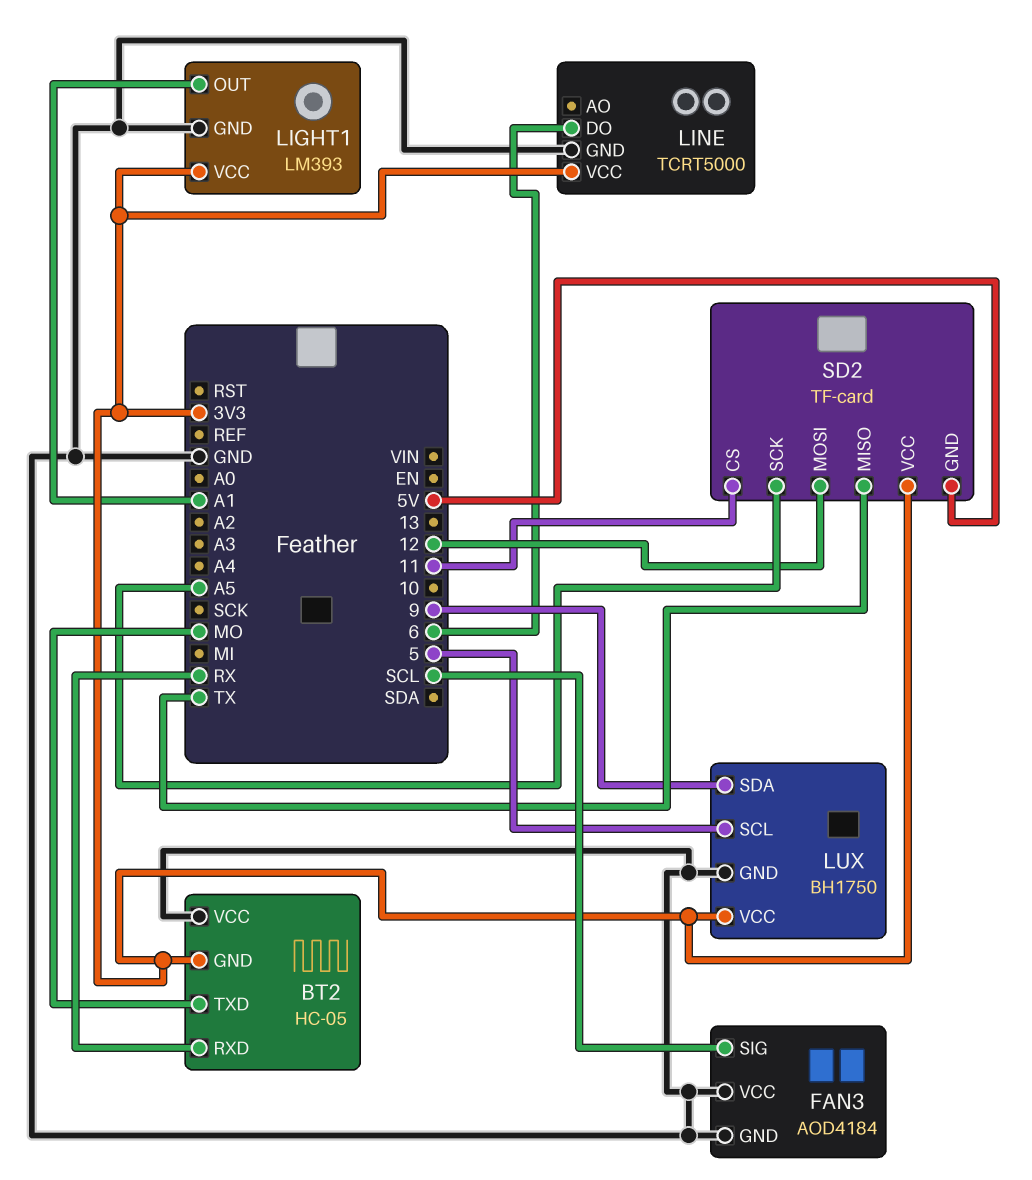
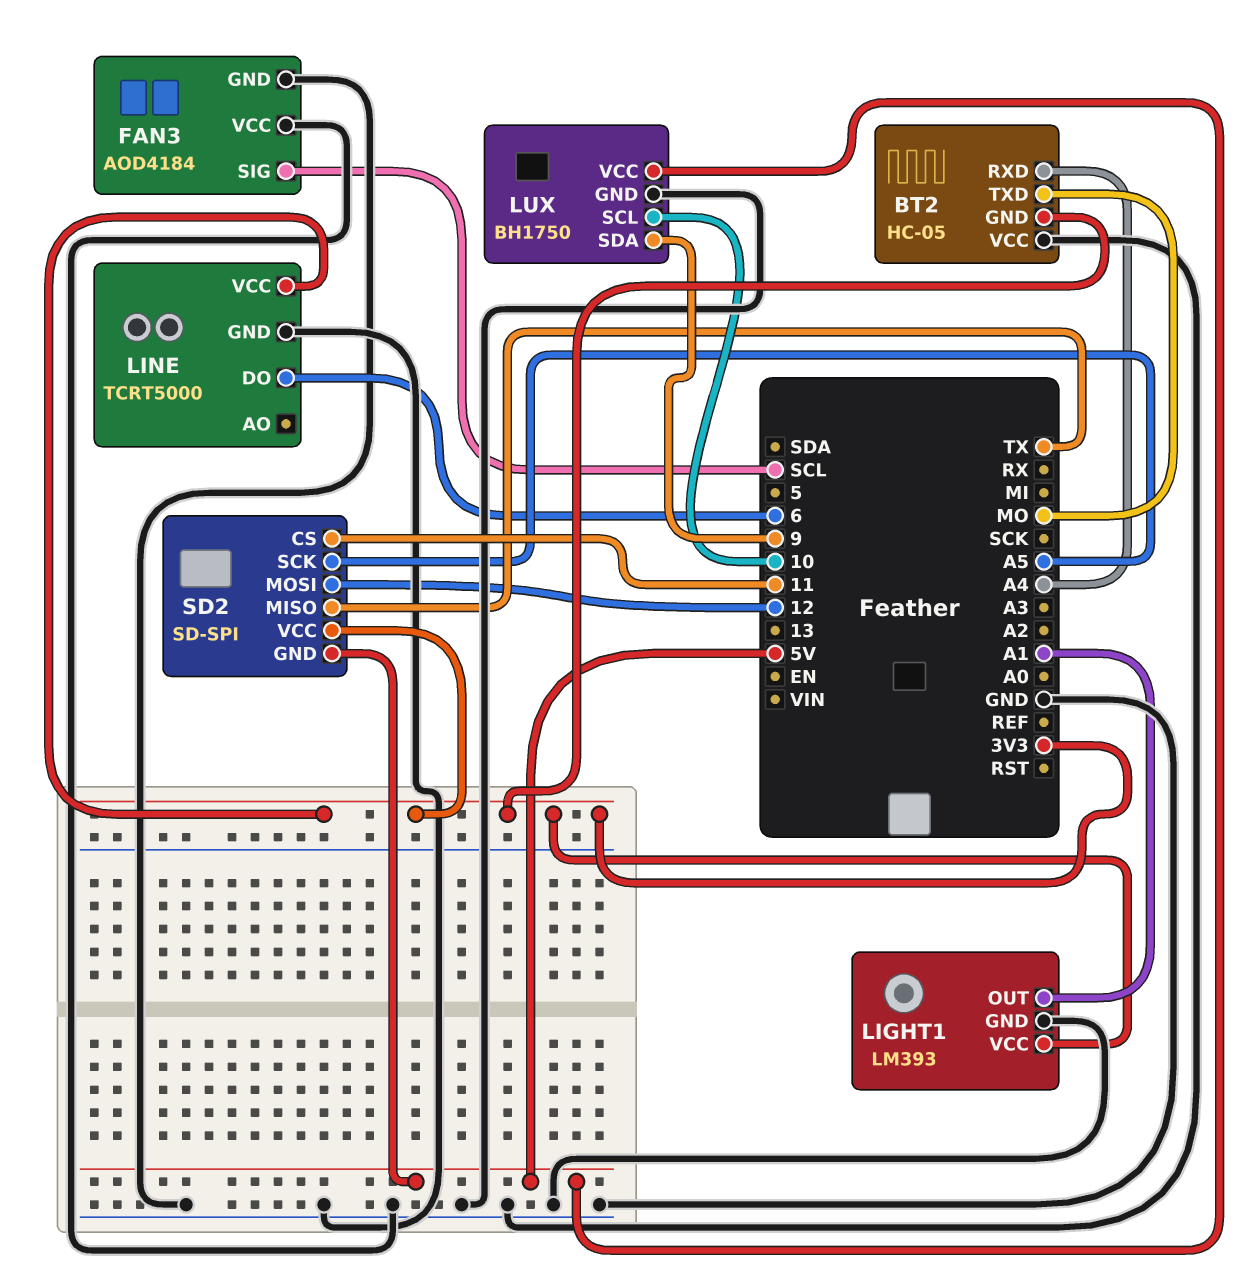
BT2 pin RXD: RX -> A4
LUX pin SCL: 5 -> 10
LUX pin VCC: 3V3 -> 5V
SD2: TF-card -> SD-SPI

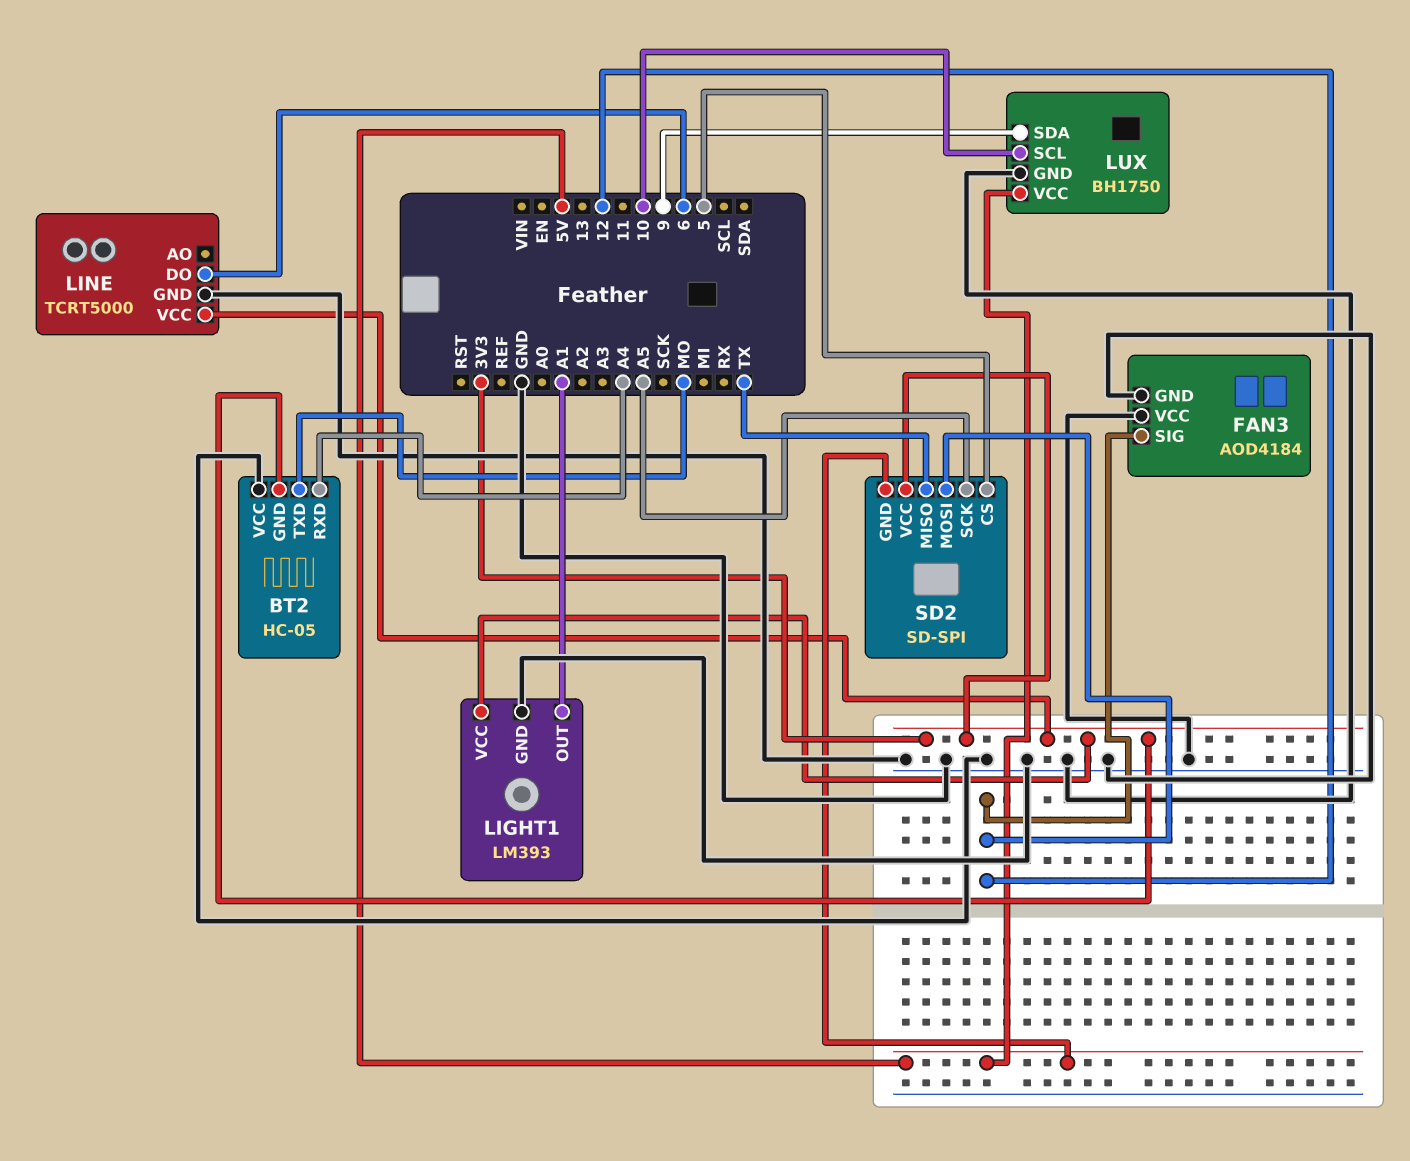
FAN3 pin SIG: SCL -> 12
SD2 pin CS: 11 -> 5

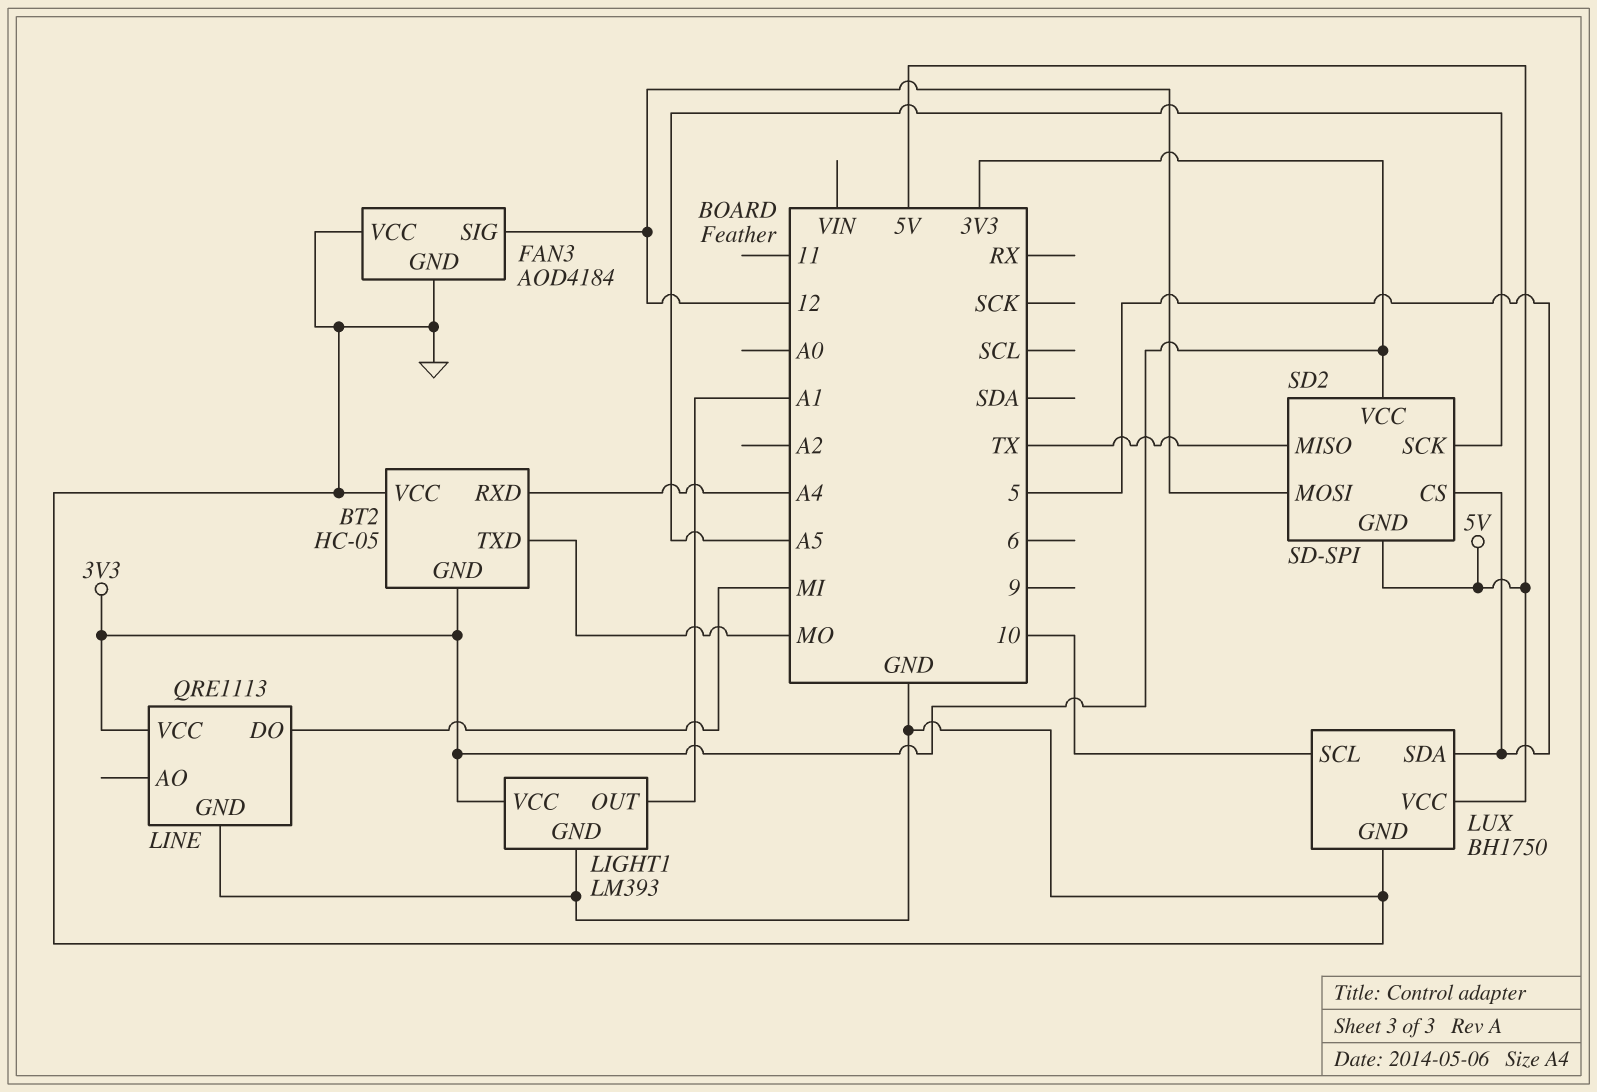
LINE: TCRT5000 -> QRE1113
LINE pin DO: 6 -> MI
LUX pin SDA: 9 -> 5

